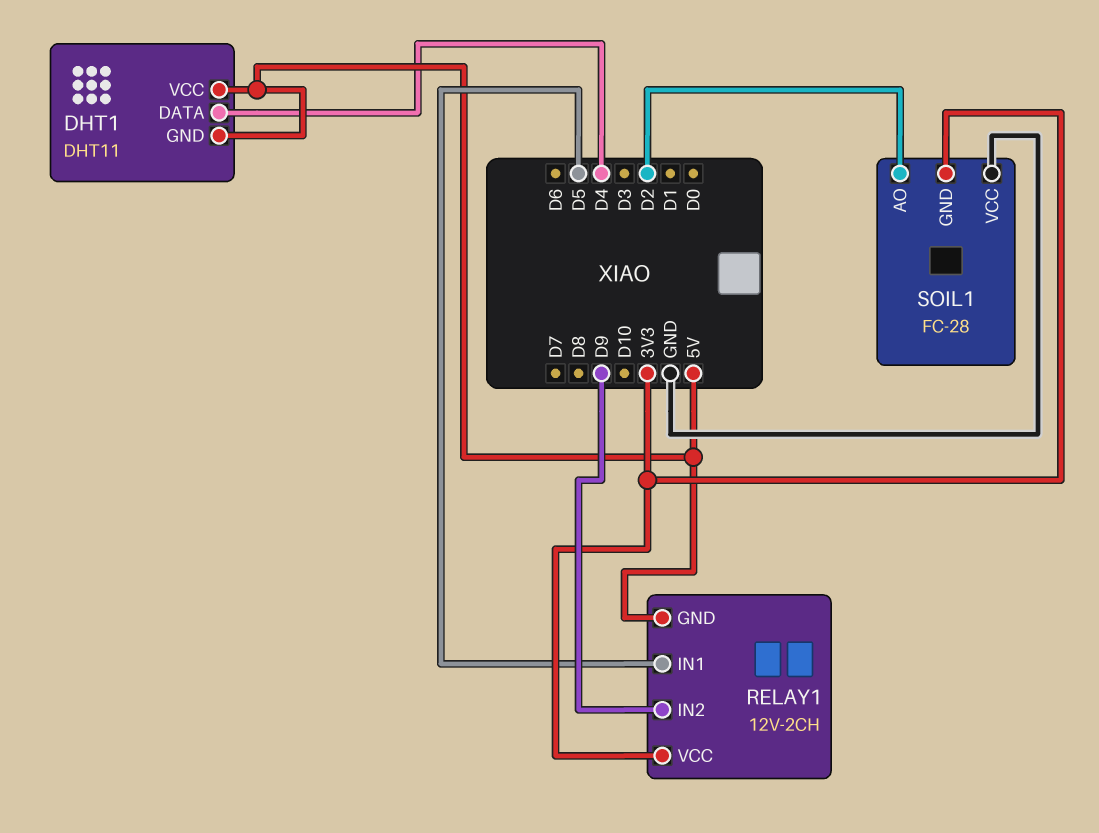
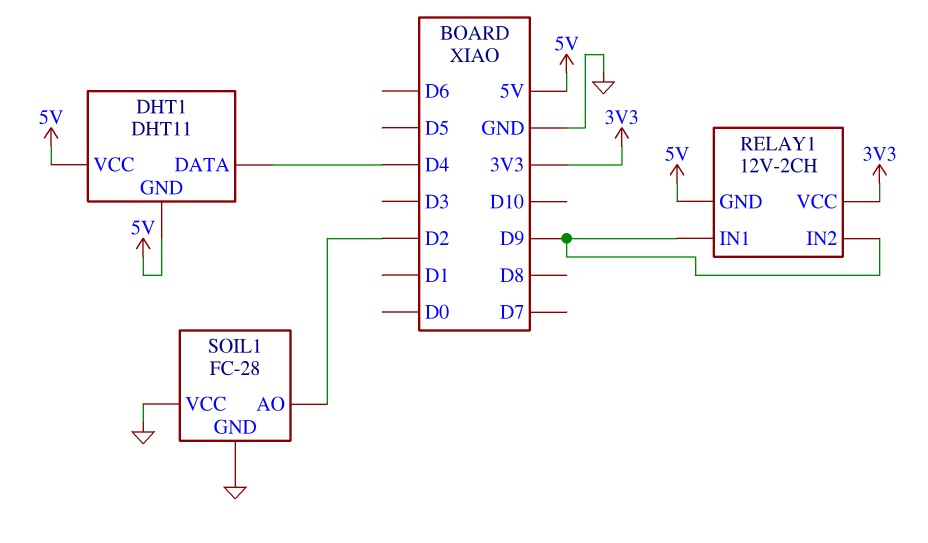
RELAY1 pin IN1: D5 -> D9
SOIL1 pin GND: 3V3 -> GND

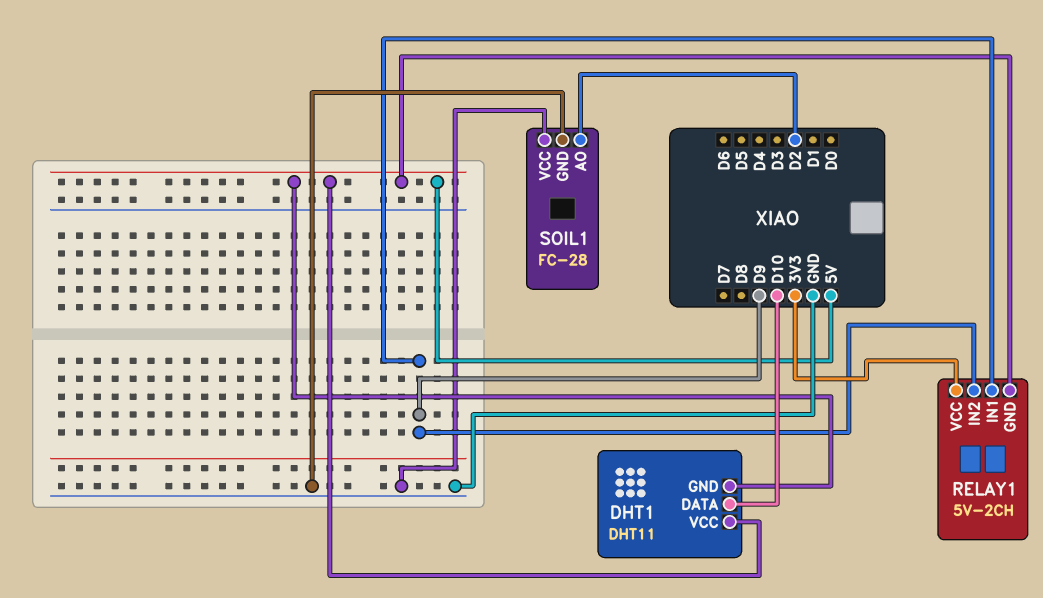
DHT1 pin DATA: D4 -> D10
RELAY1: 12V-2CH -> 5V-2CH

